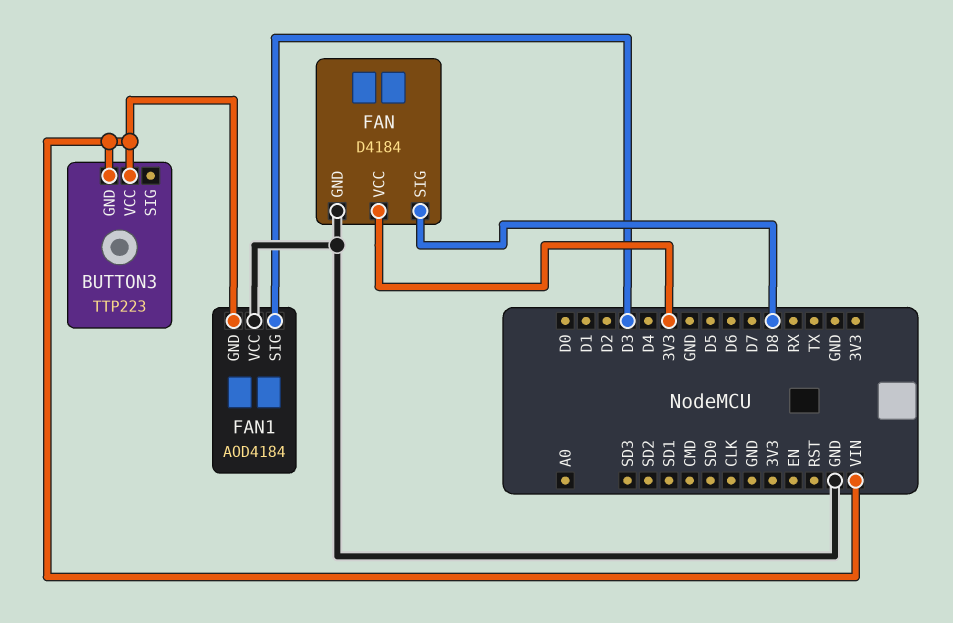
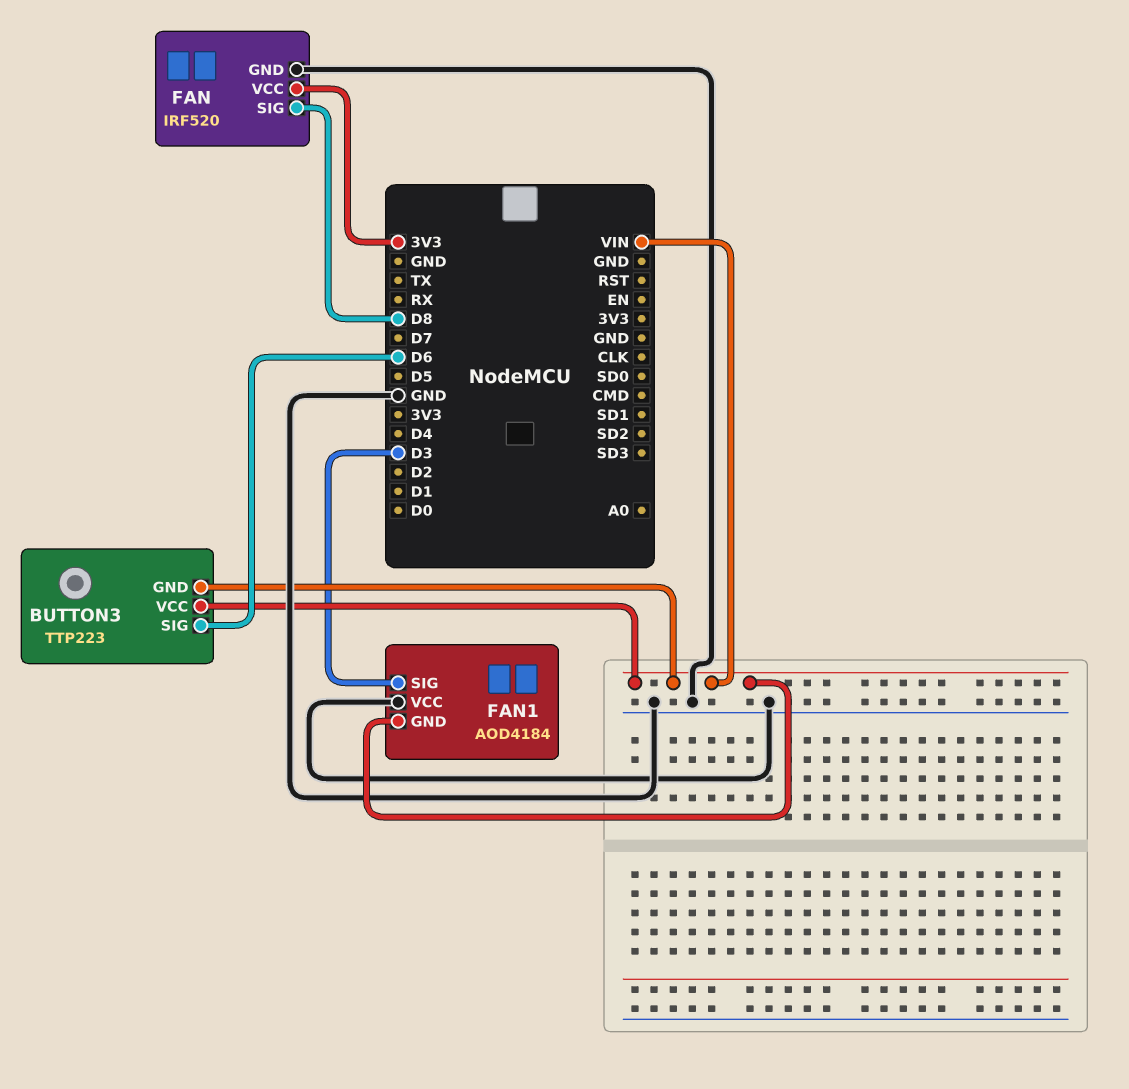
BUTTON3 pin SIG: none -> D6
FAN: D4184 -> IRF520

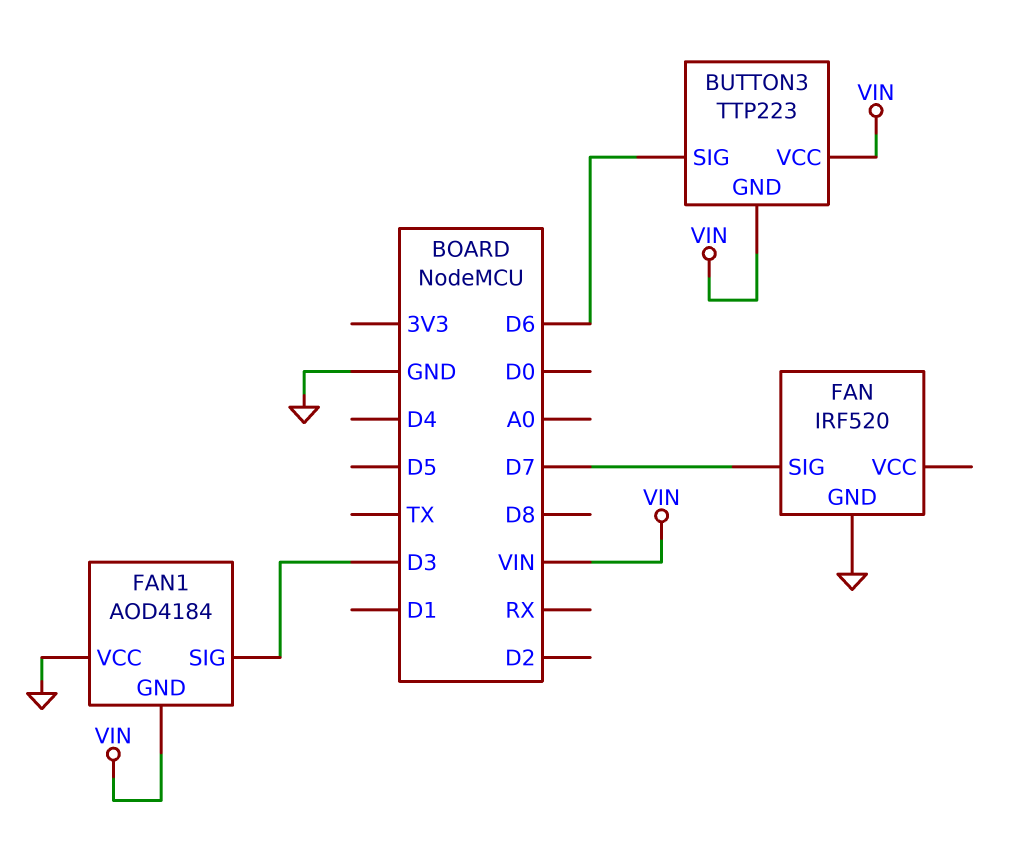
FAN pin SIG: D8 -> D7
FAN pin VCC: 3V3 -> none

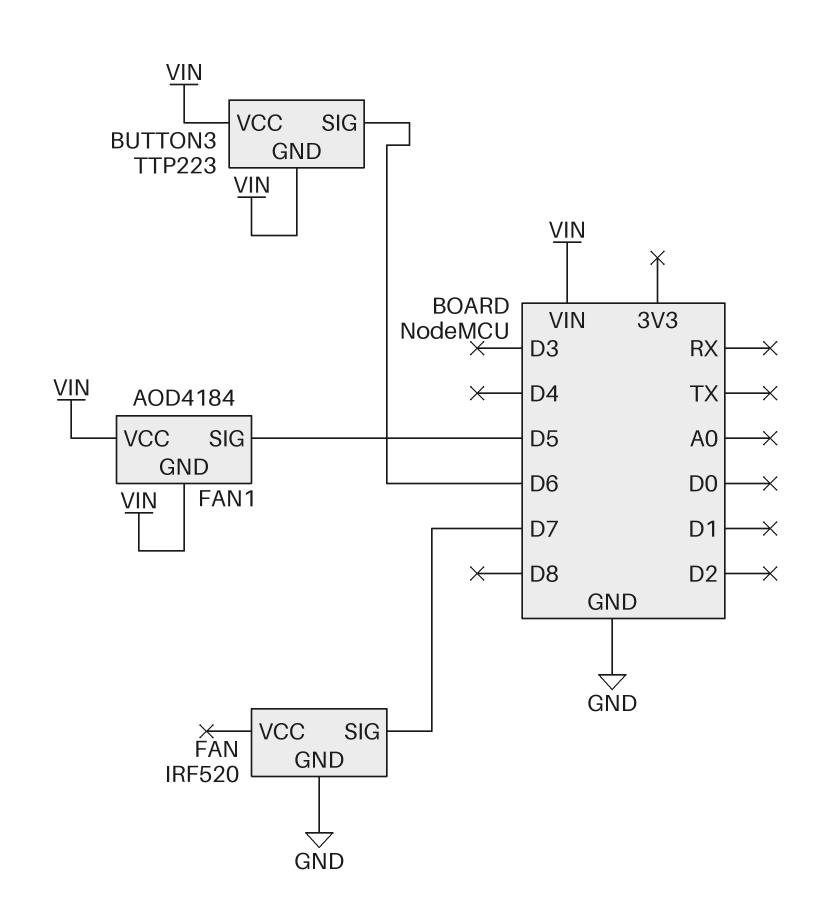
FAN1 pin SIG: D3 -> D5
FAN1 pin VCC: GND -> VIN

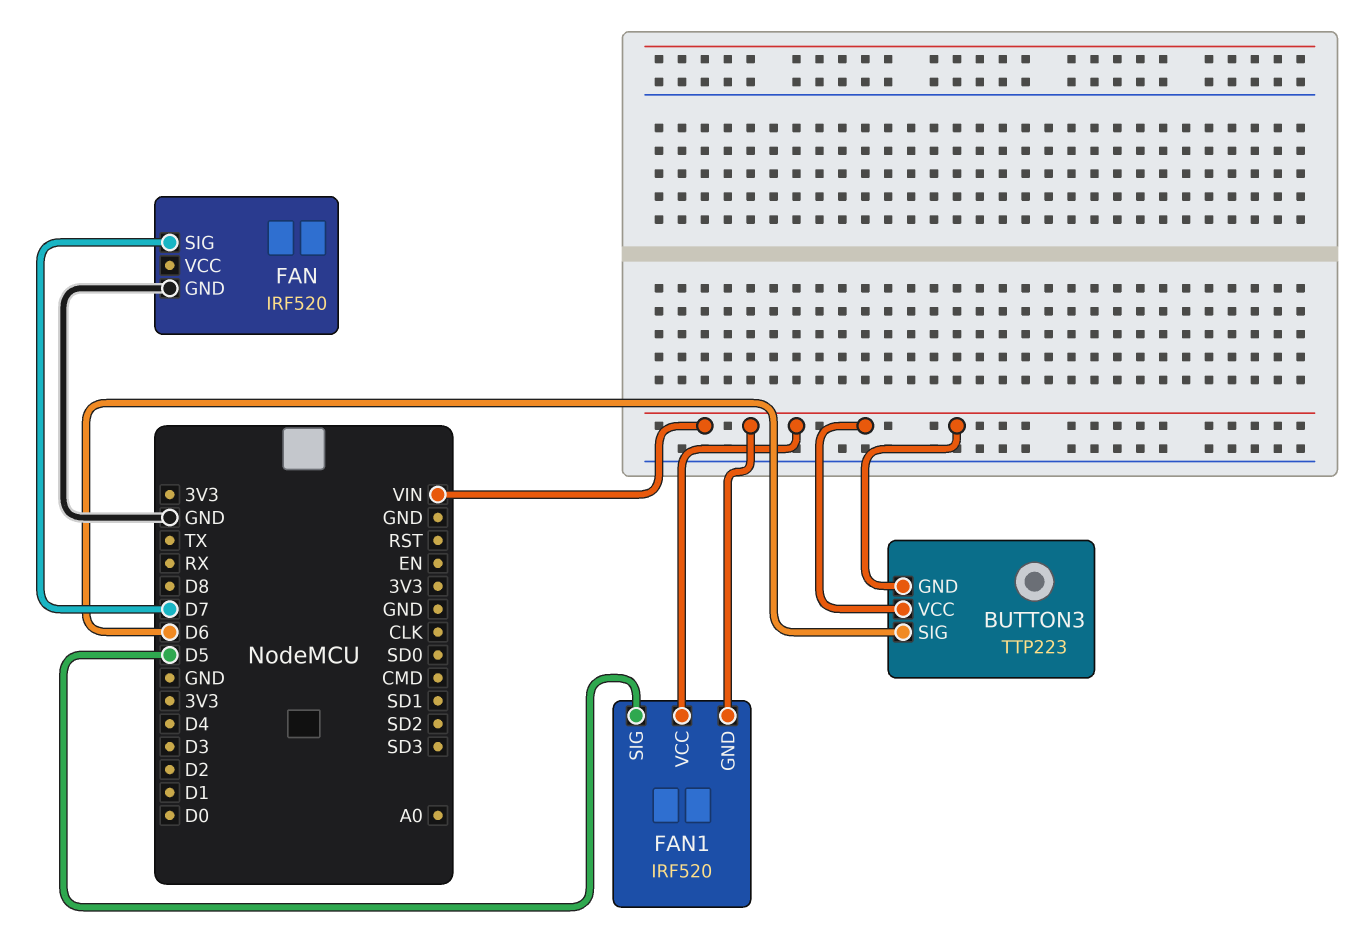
FAN1: AOD4184 -> IRF520

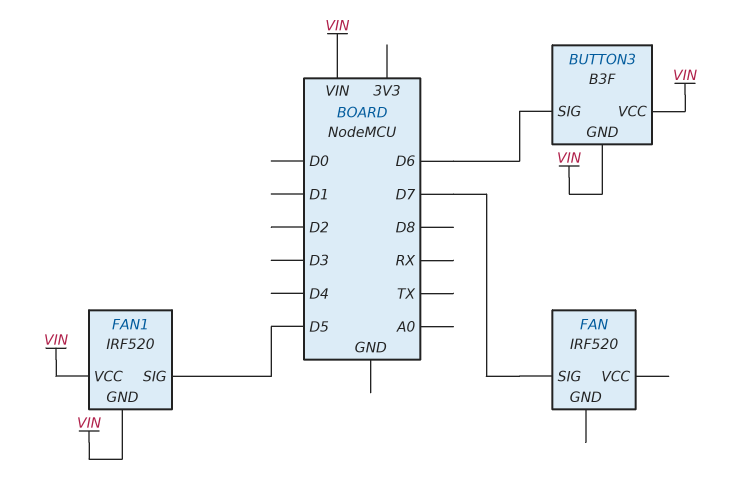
BUTTON3: TTP223 -> B3F
FAN pin GND: GND -> none

